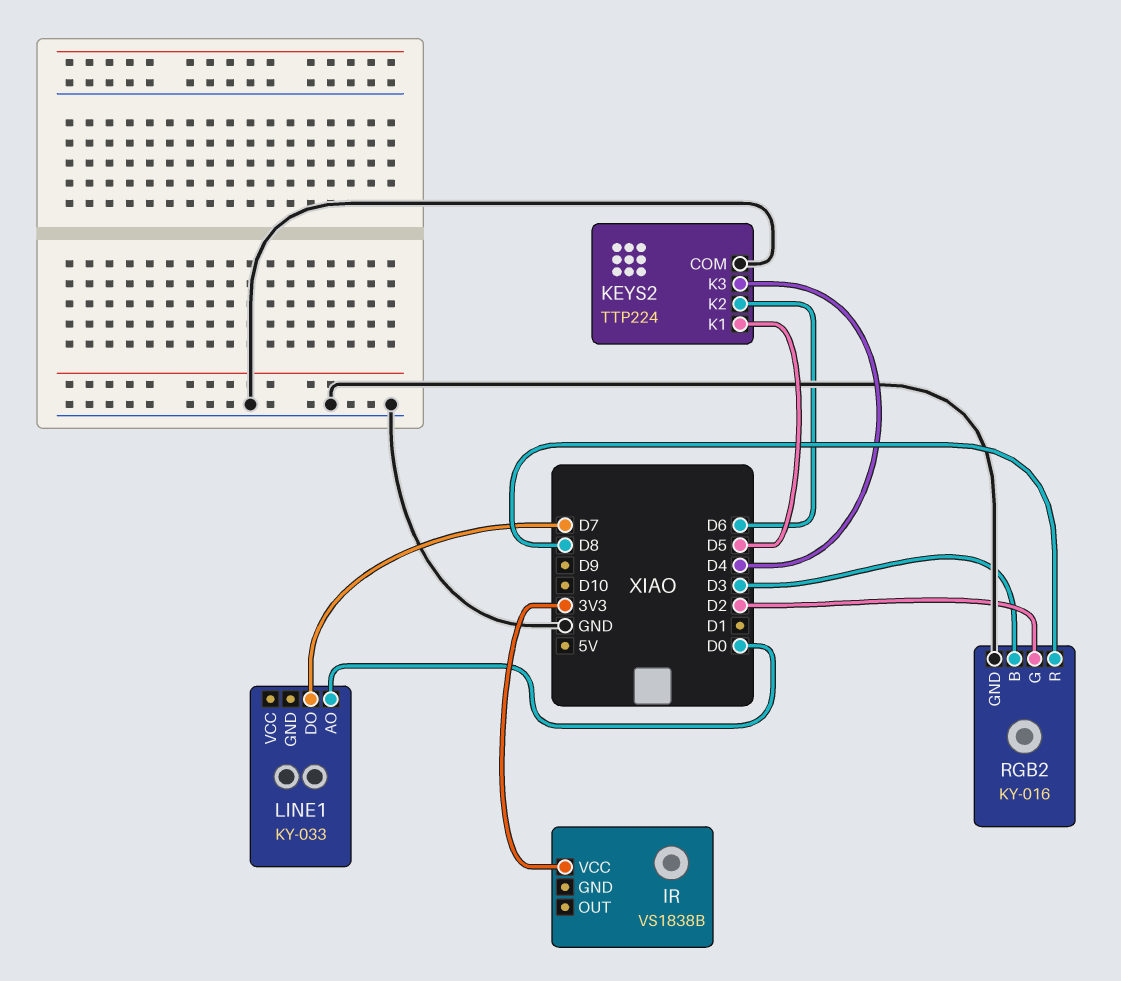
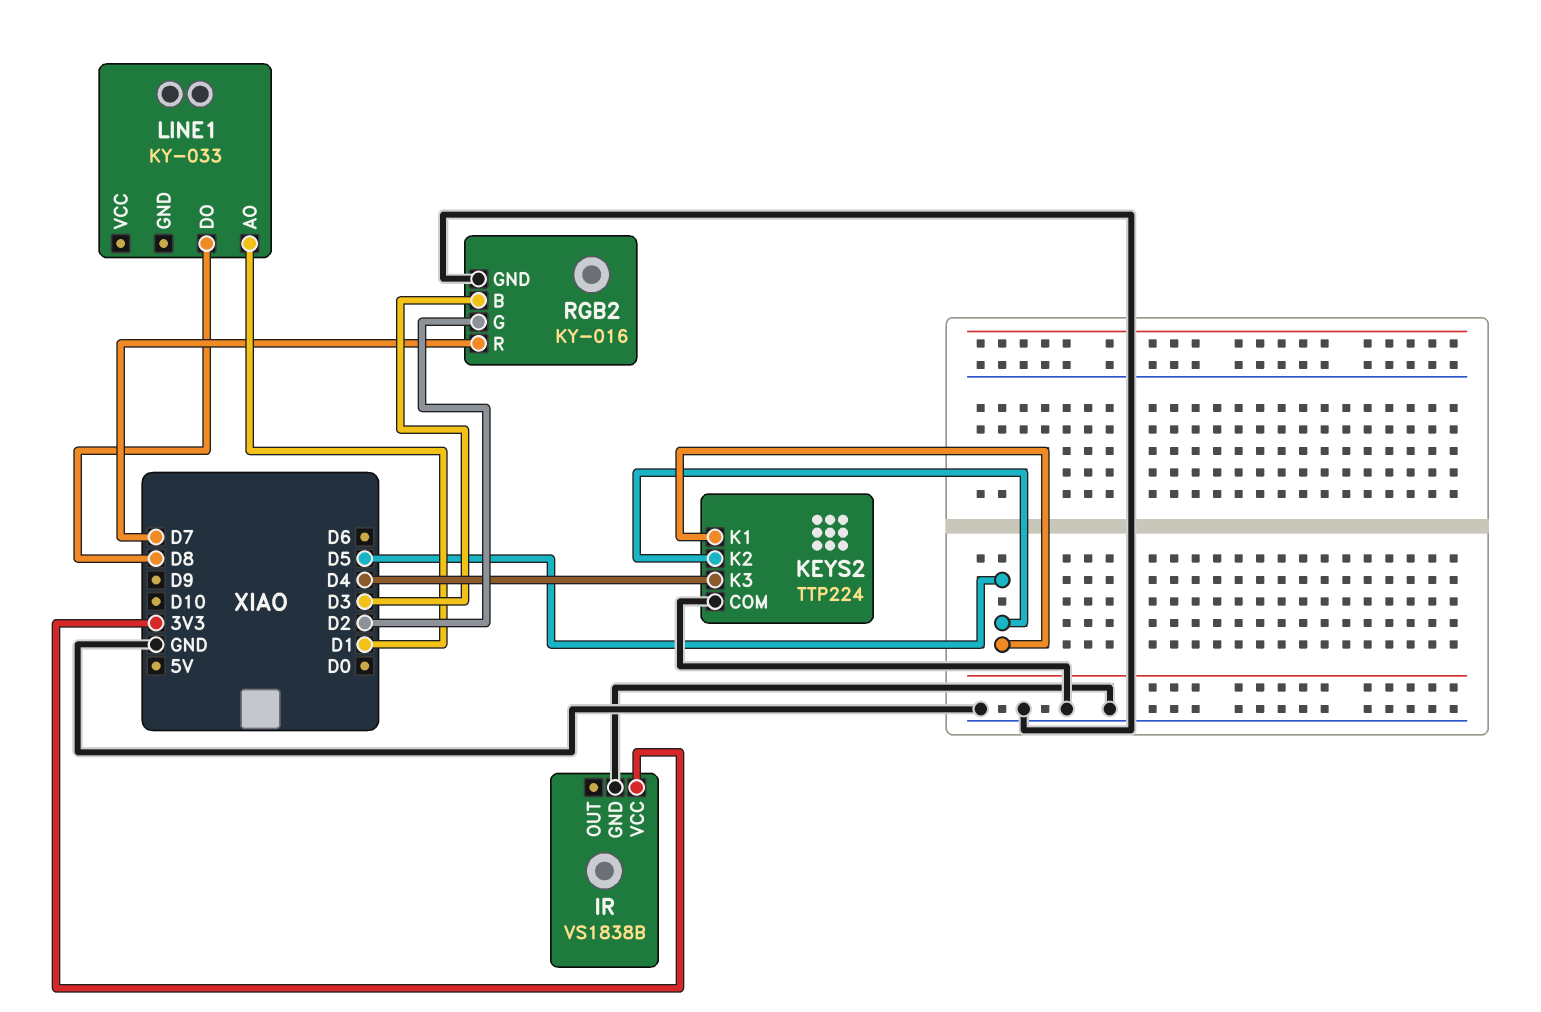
IR pin GND: none -> GND
KEYS2 pin K2: D6 -> D5
LINE1 pin AO: D0 -> D1
LINE1 pin DO: D7 -> D8
RGB2 pin R: D8 -> D7

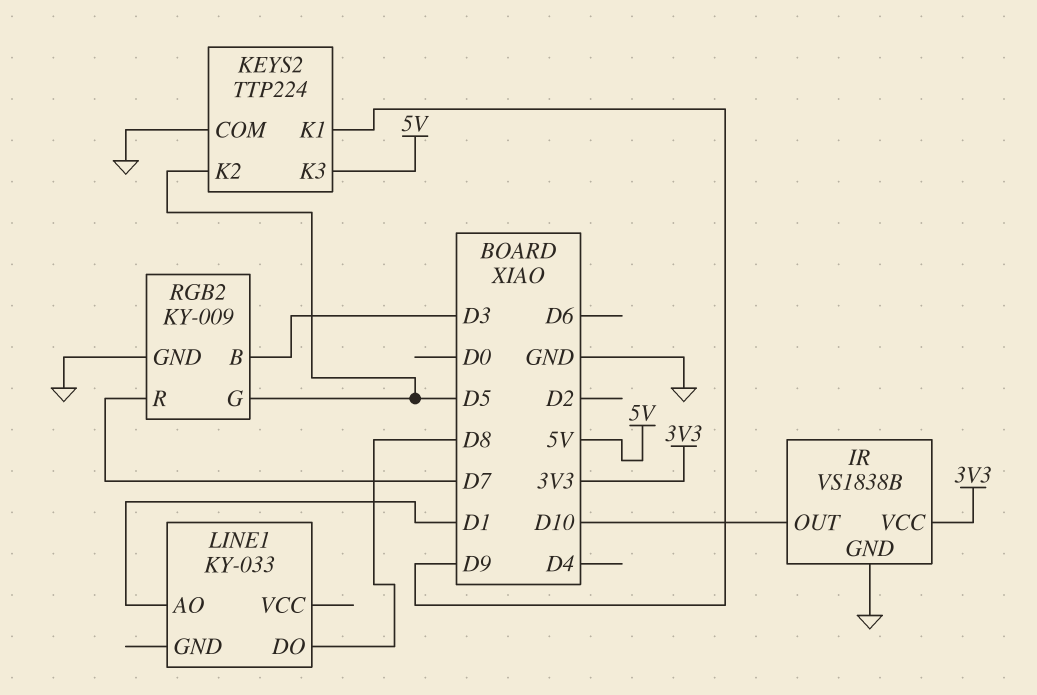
IR pin OUT: none -> D10
KEYS2 pin K1: D5 -> D9
KEYS2 pin K3: D4 -> 5V
RGB2: KY-016 -> KY-009
RGB2 pin G: D2 -> D5

